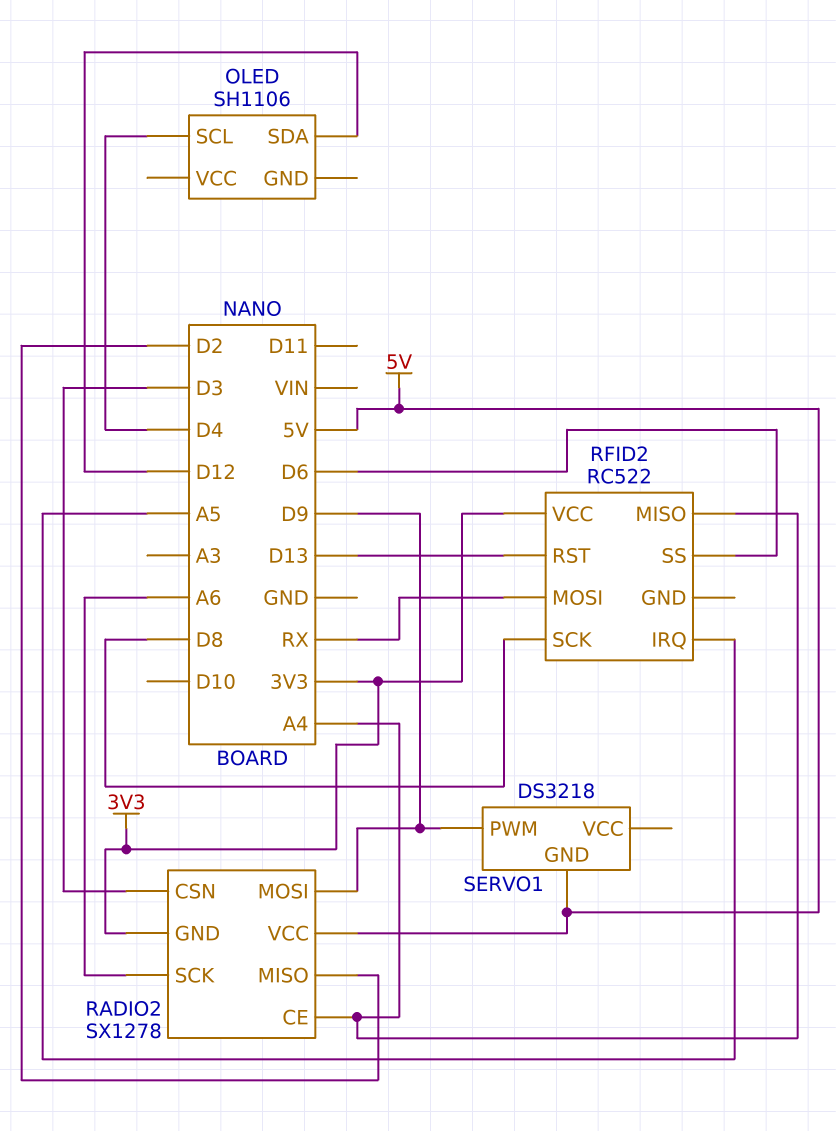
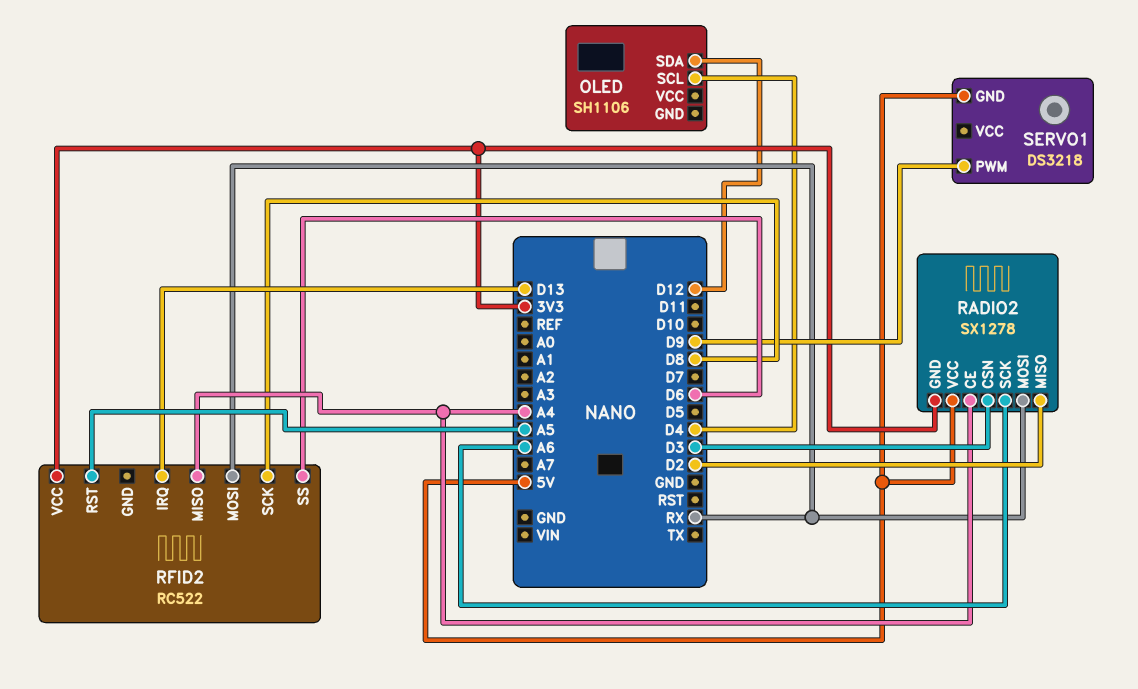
RADIO2 pin MOSI: D9 -> RX
RFID2 pin IRQ: A5 -> D13
RFID2 pin RST: D13 -> A5

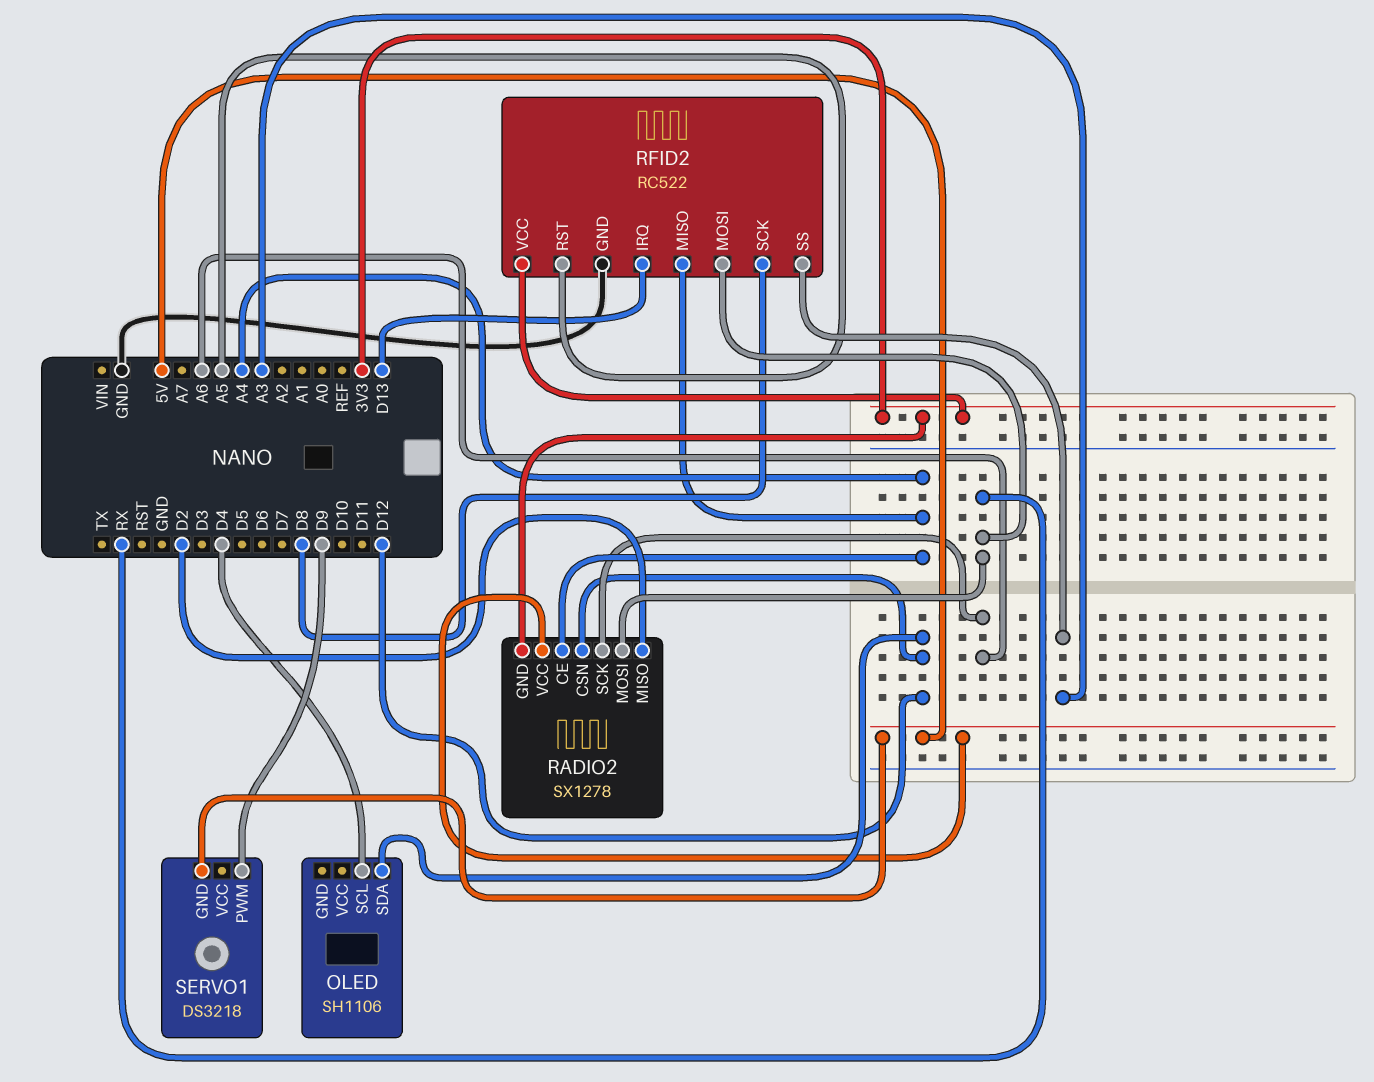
RADIO2 pin CSN: D3 -> D12
RFID2 pin GND: none -> GND
RFID2 pin SS: D6 -> A3

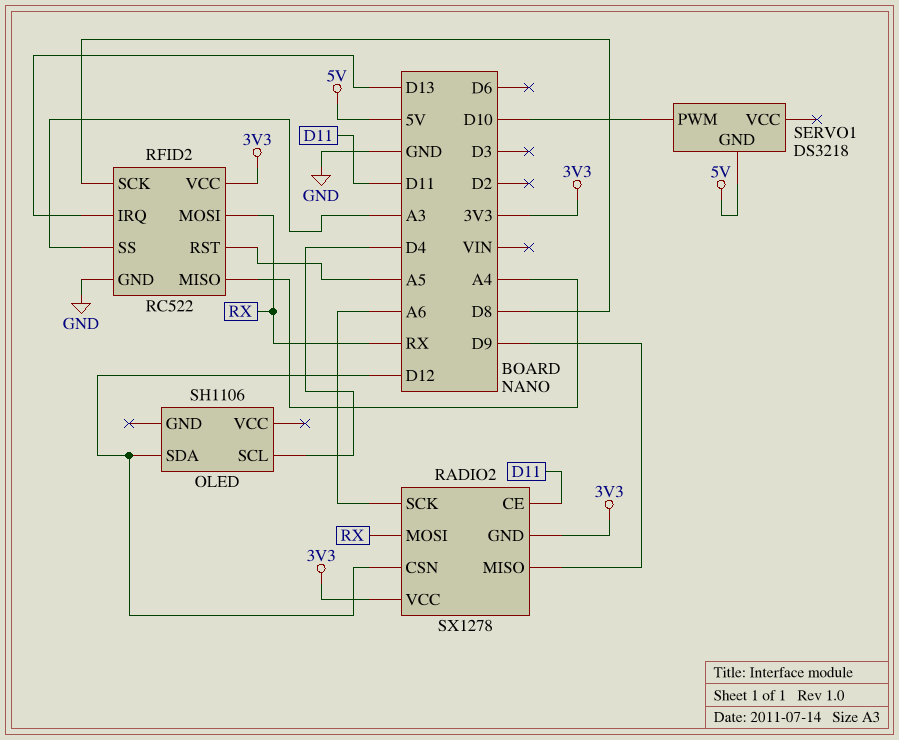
RADIO2 pin CE: A4 -> D11
RADIO2 pin MISO: D2 -> D9
RADIO2 pin VCC: 5V -> 3V3
SERVO1 pin PWM: D9 -> D10

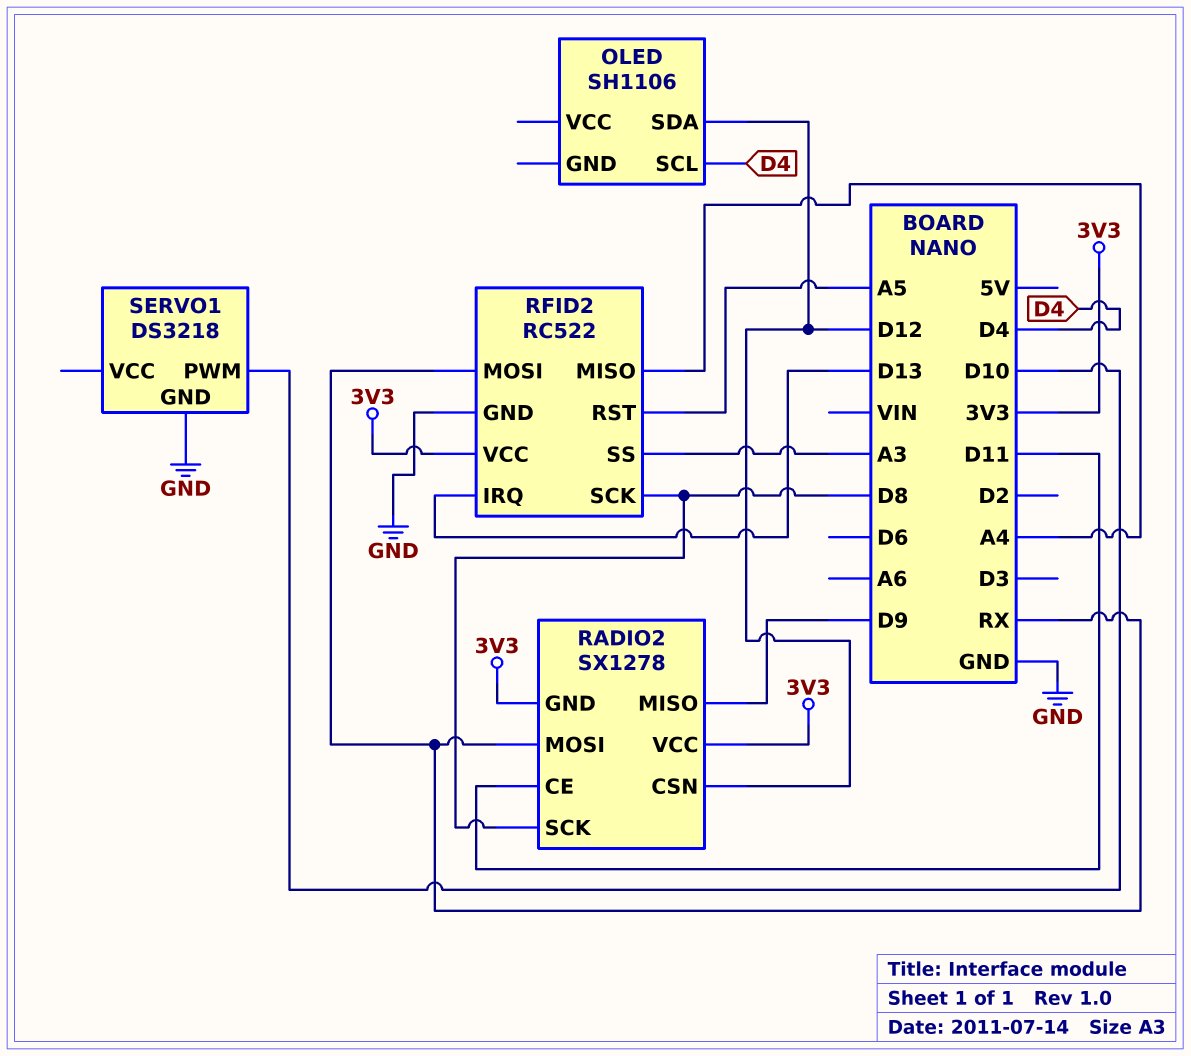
RADIO2 pin SCK: A6 -> D8
SERVO1 pin GND: 5V -> GND

